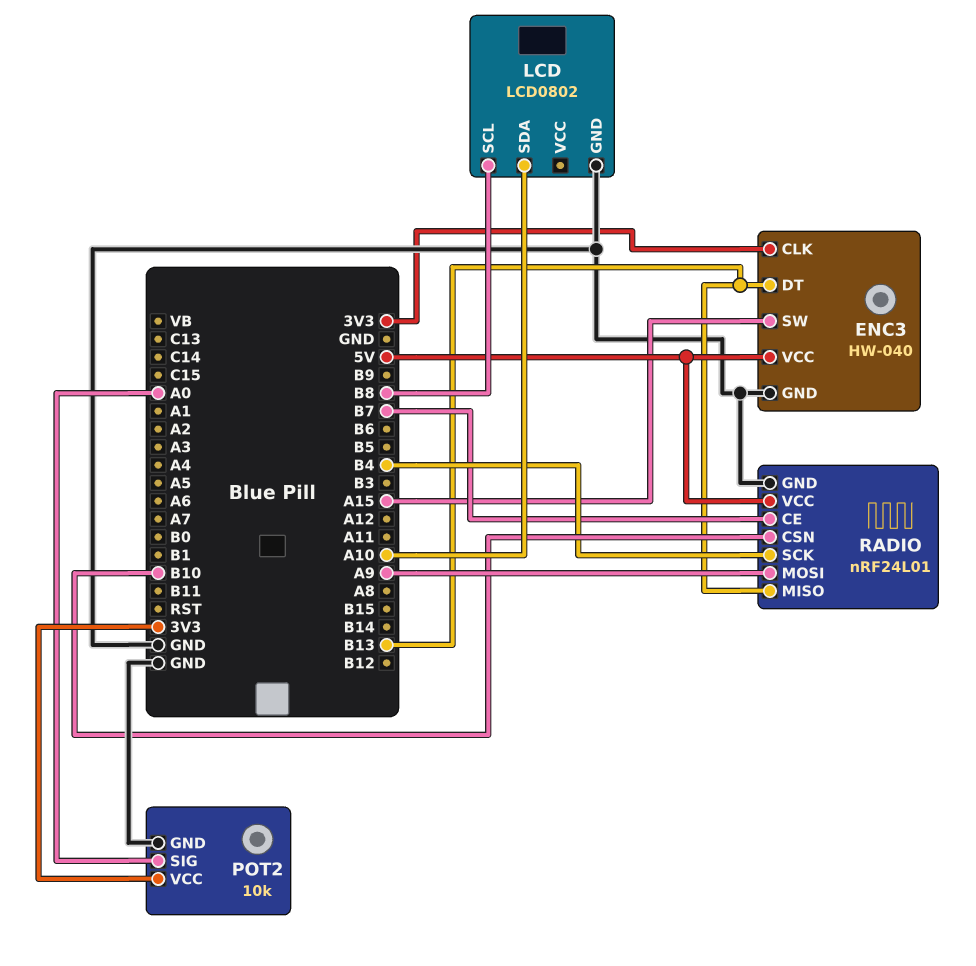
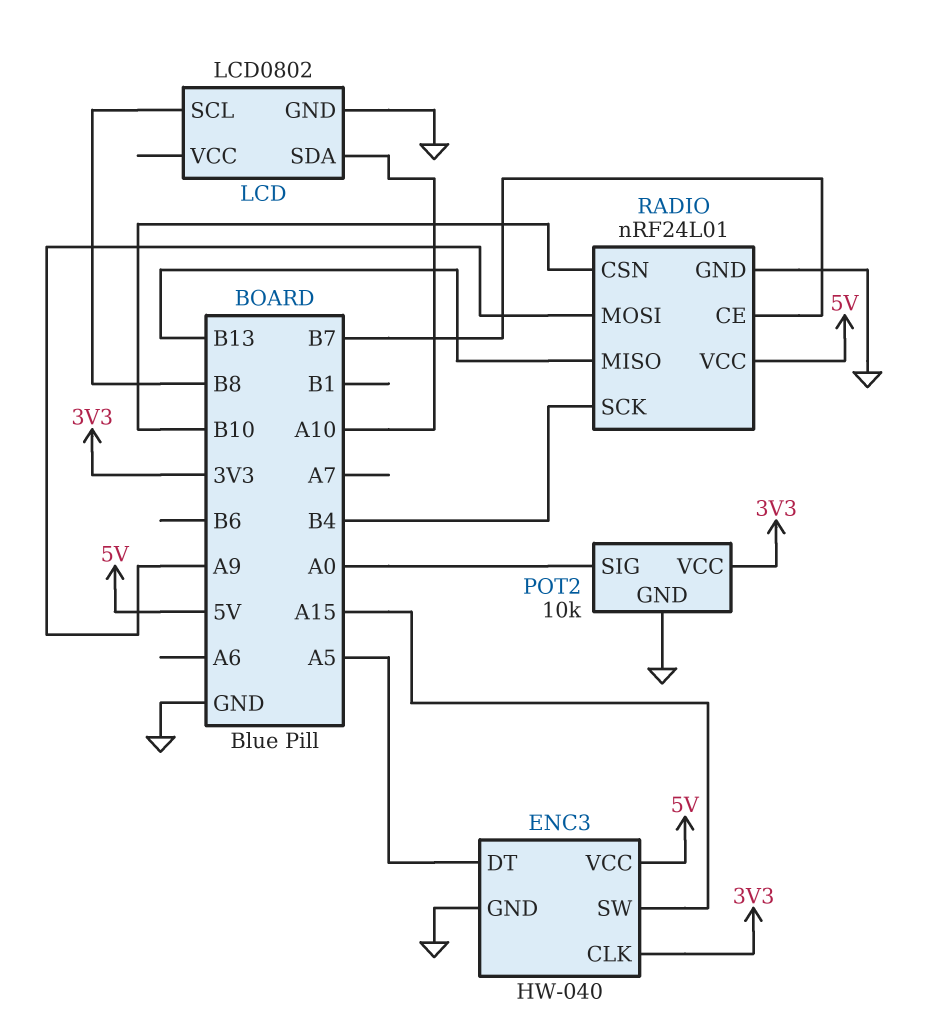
ENC3 pin DT: B13 -> A5

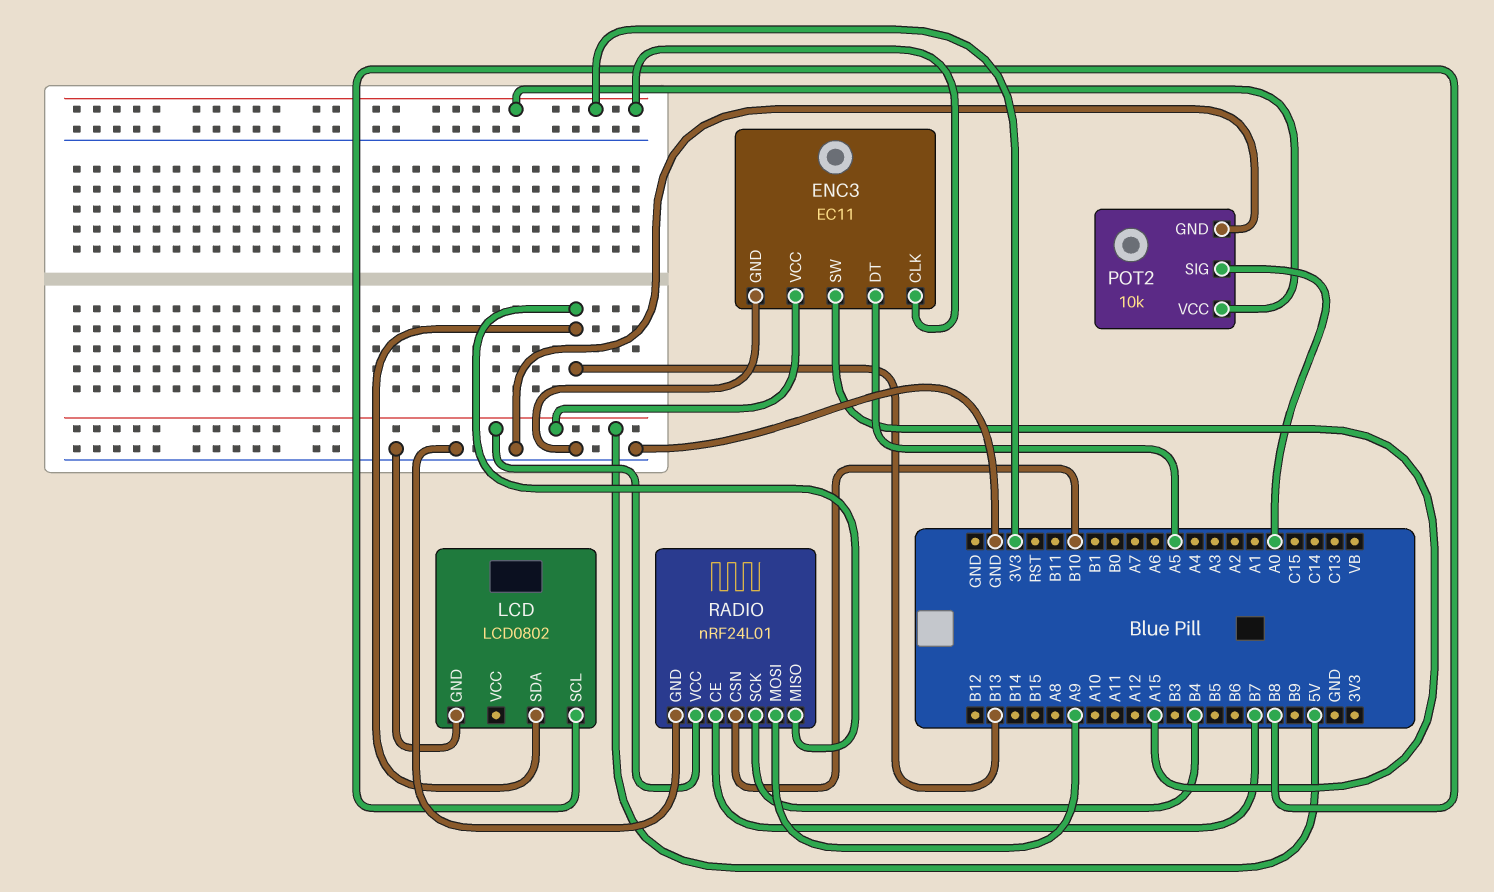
ENC3: HW-040 -> EC11
LCD pin SDA: A10 -> B13

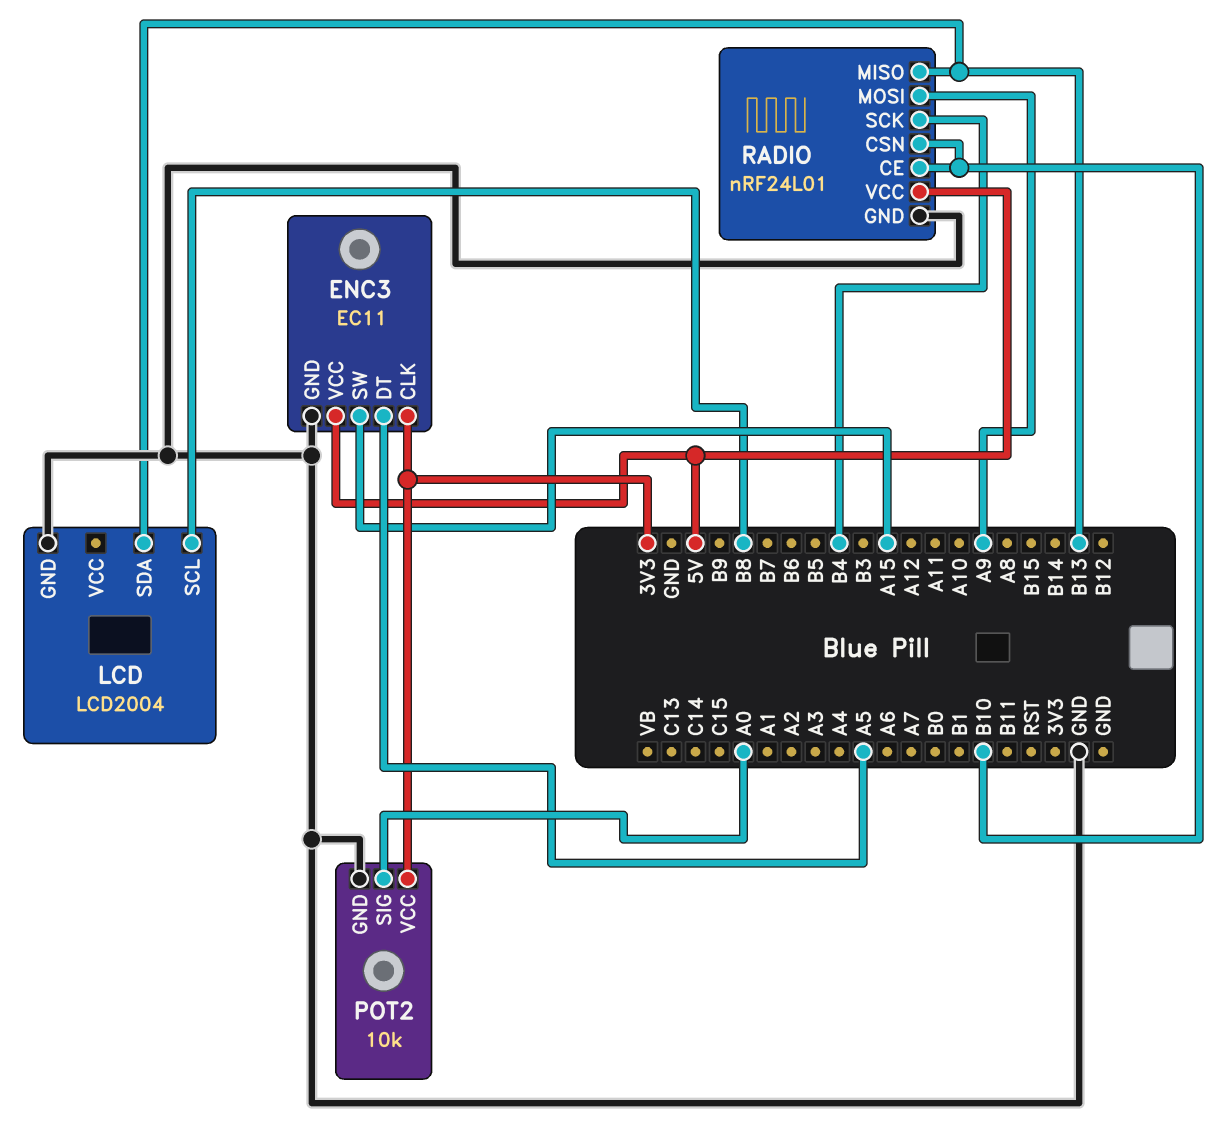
LCD: LCD0802 -> LCD2004
RADIO pin CE: B7 -> B10

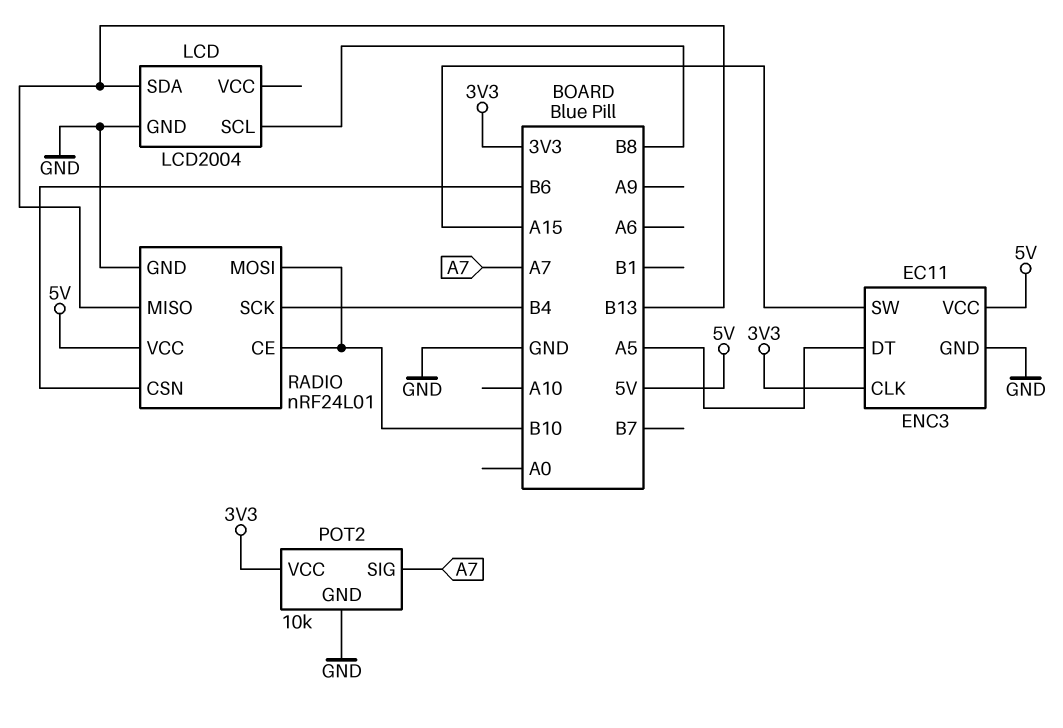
POT2 pin SIG: A0 -> A7
RADIO pin CSN: B10 -> B6
RADIO pin MOSI: A9 -> B10

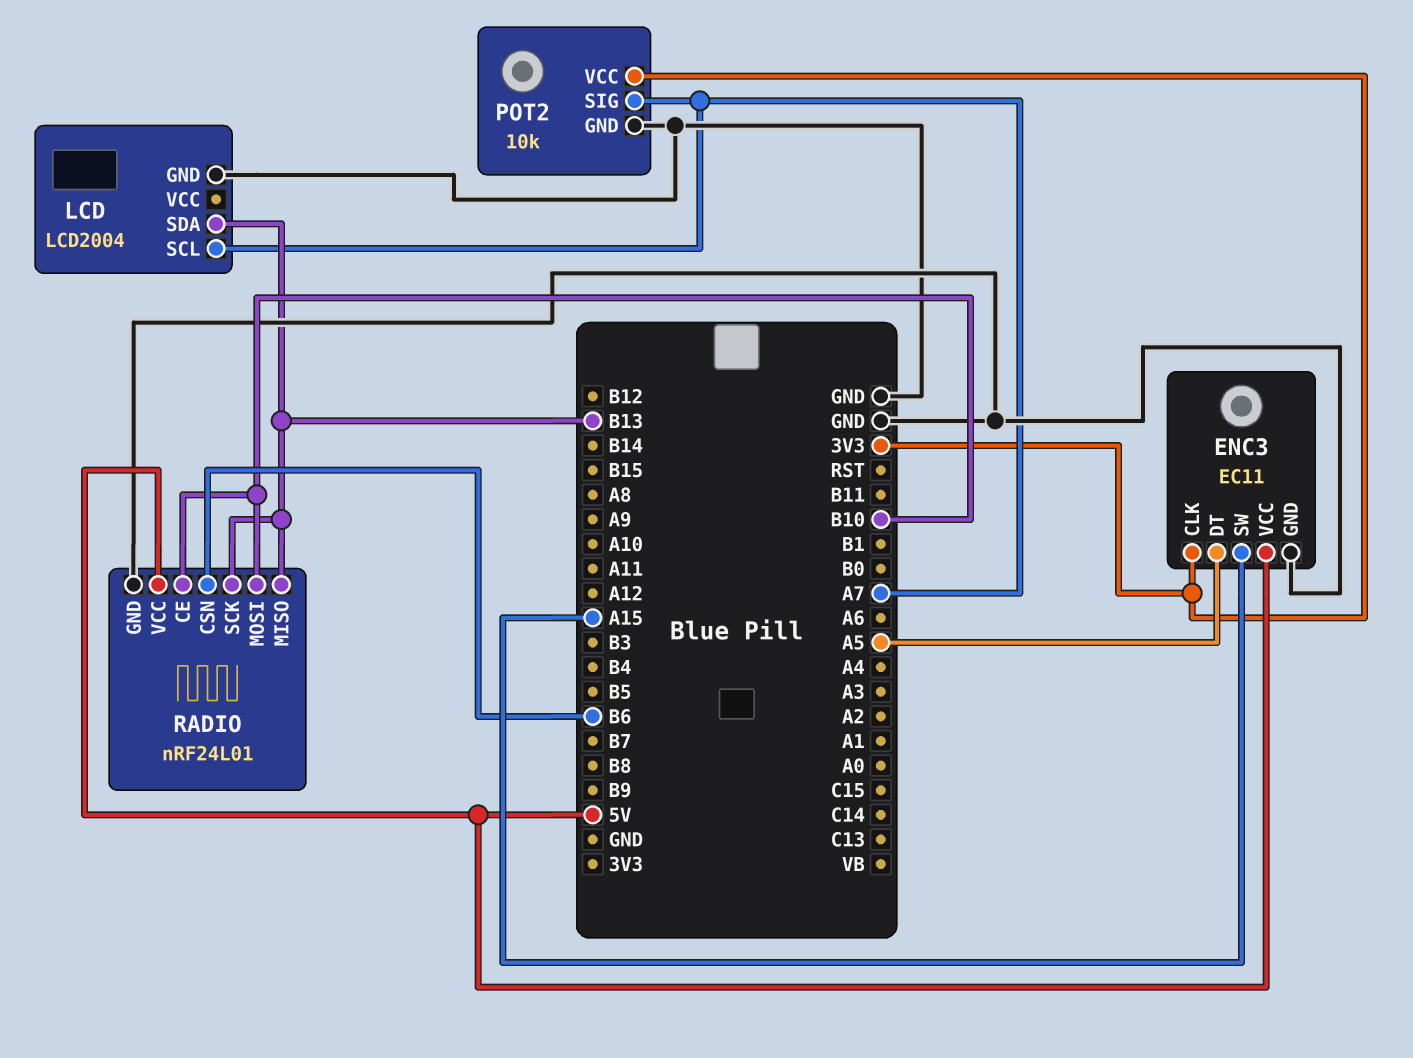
LCD pin SCL: B8 -> A7
RADIO pin SCK: B4 -> B13

